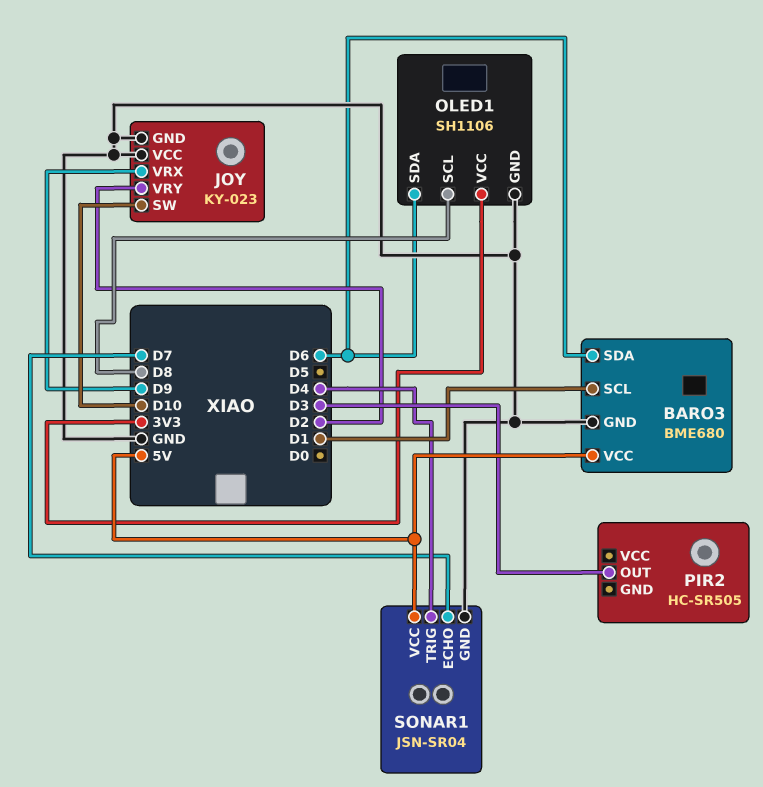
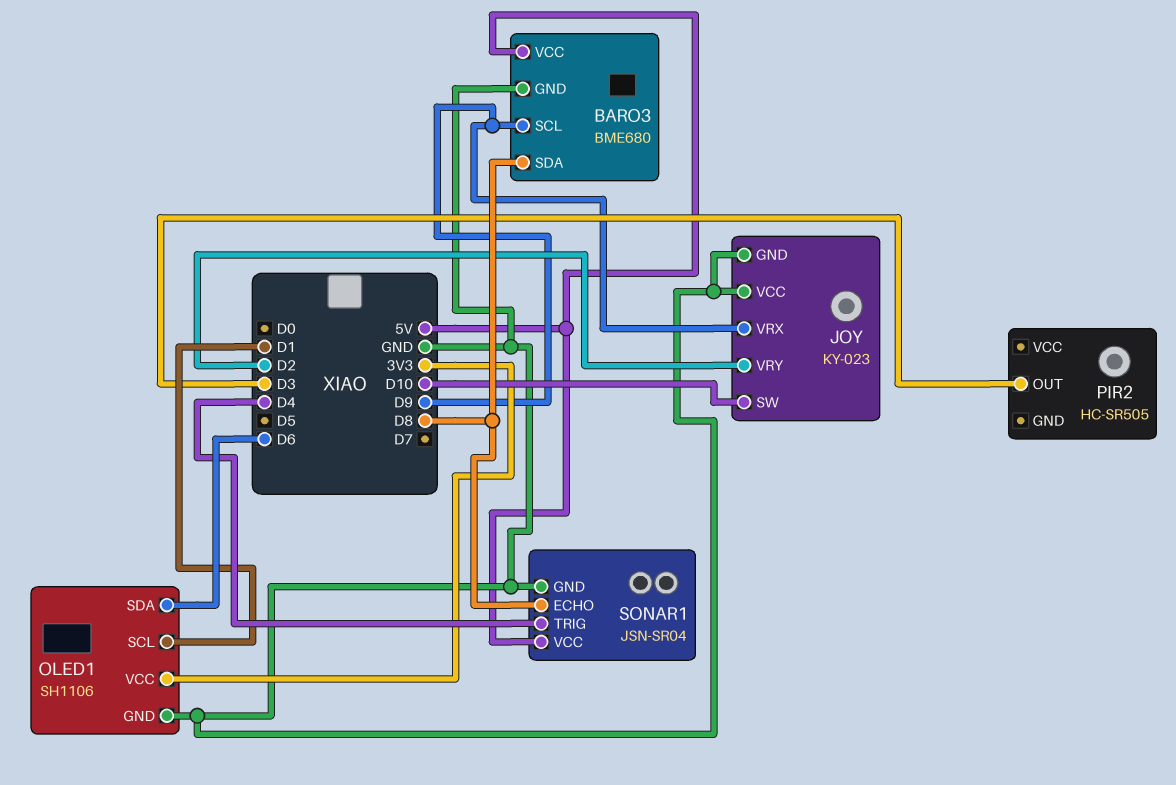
BARO3 pin SCL: D1 -> D9
BARO3 pin SDA: D6 -> D8
OLED1 pin SCL: D8 -> D1
SONAR1 pin ECHO: D7 -> D8

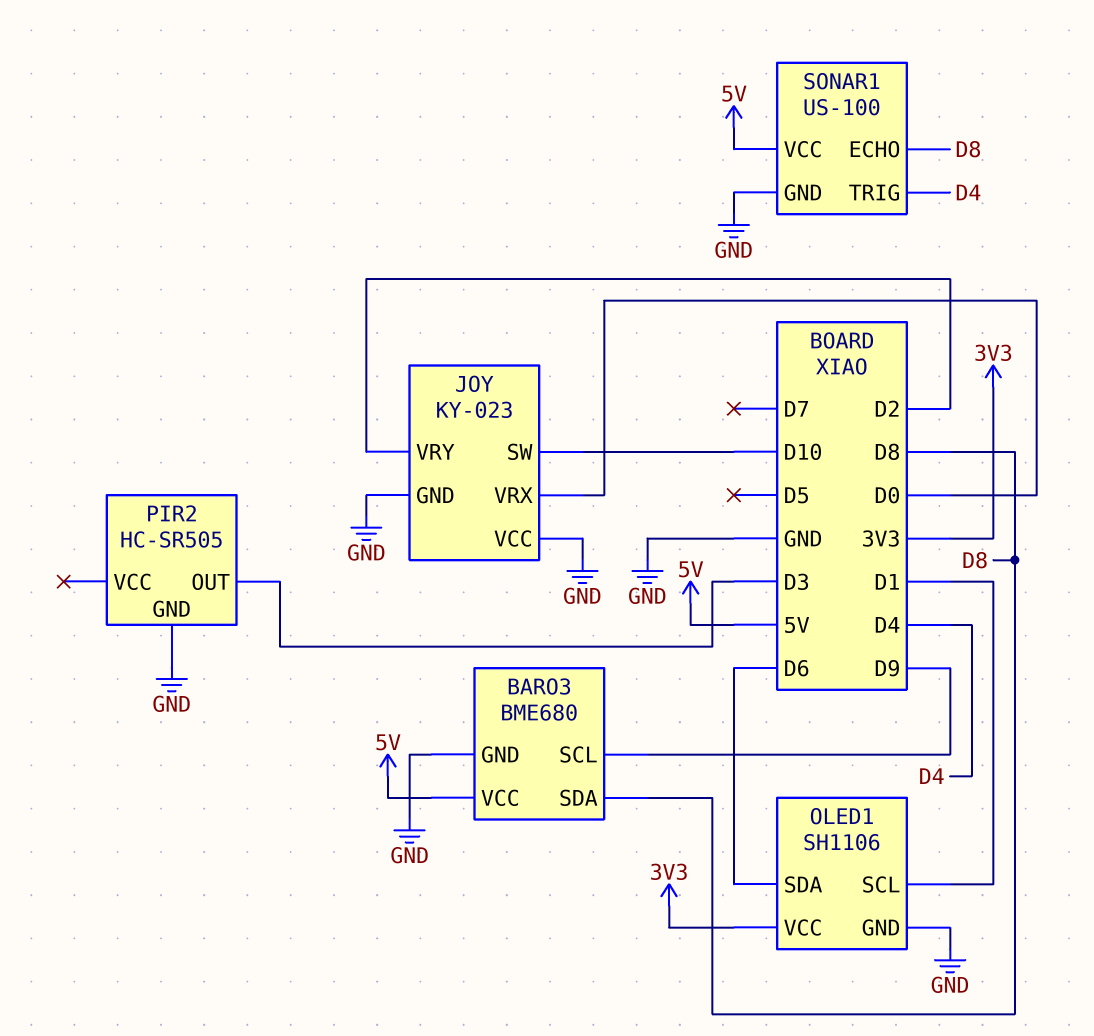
JOY pin VRX: D9 -> D0
PIR2 pin GND: none -> GND
SONAR1: JSN-SR04 -> US-100

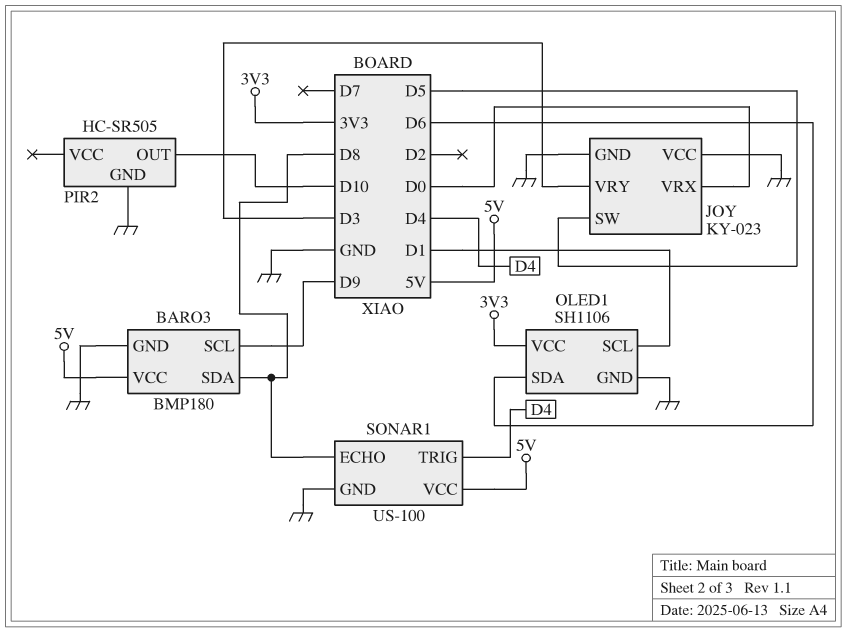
BARO3: BME680 -> BMP180
JOY pin SW: D10 -> D5
JOY pin VRY: D2 -> D3
PIR2 pin OUT: D3 -> D10

